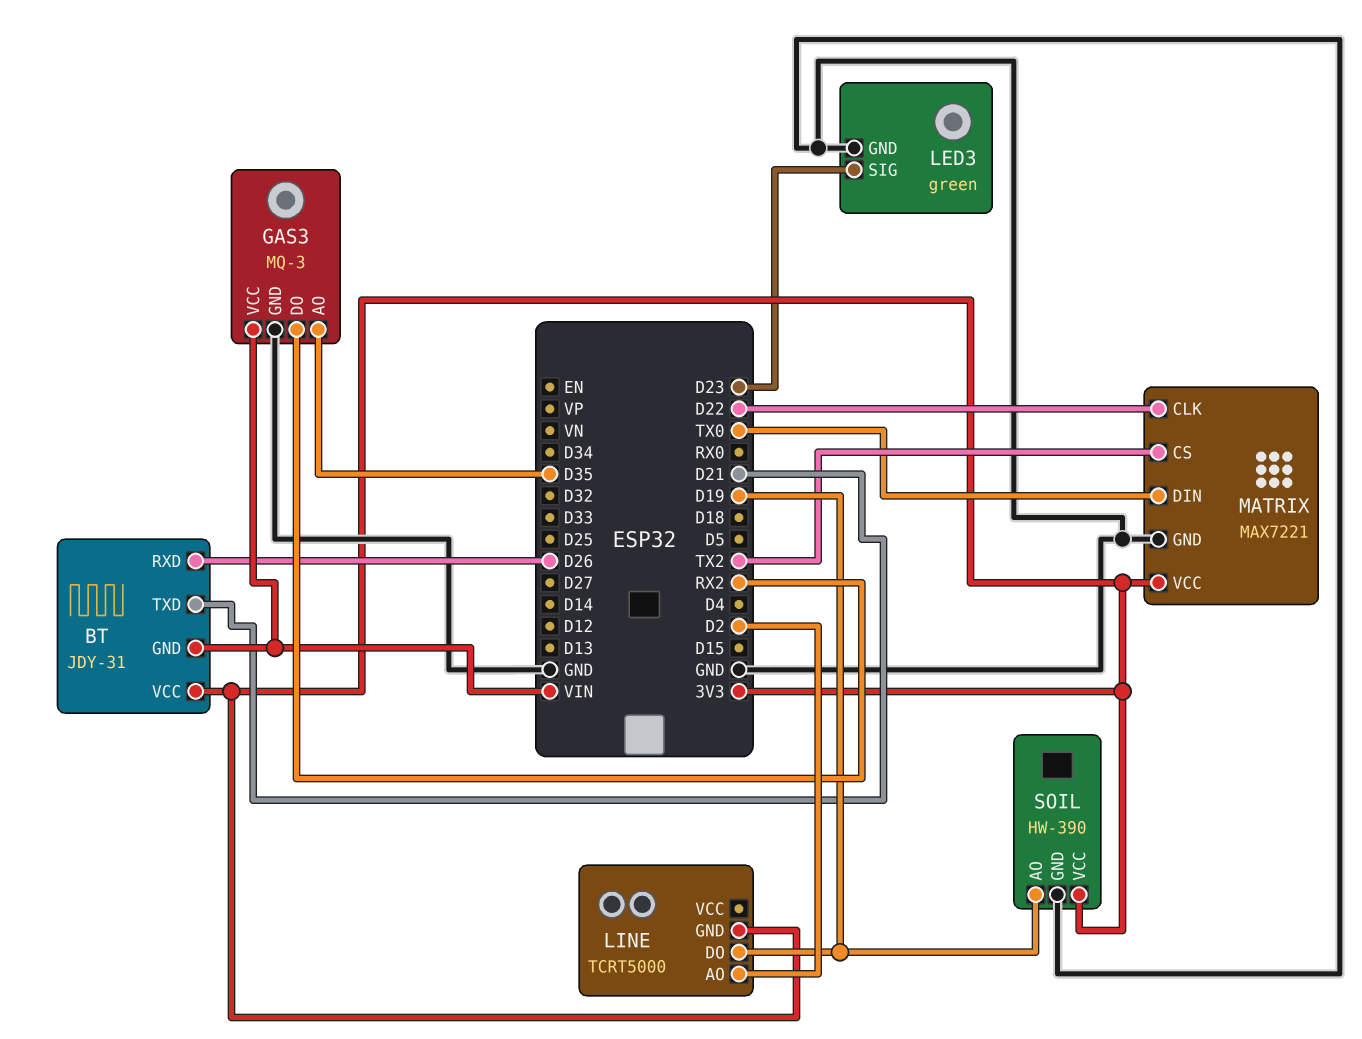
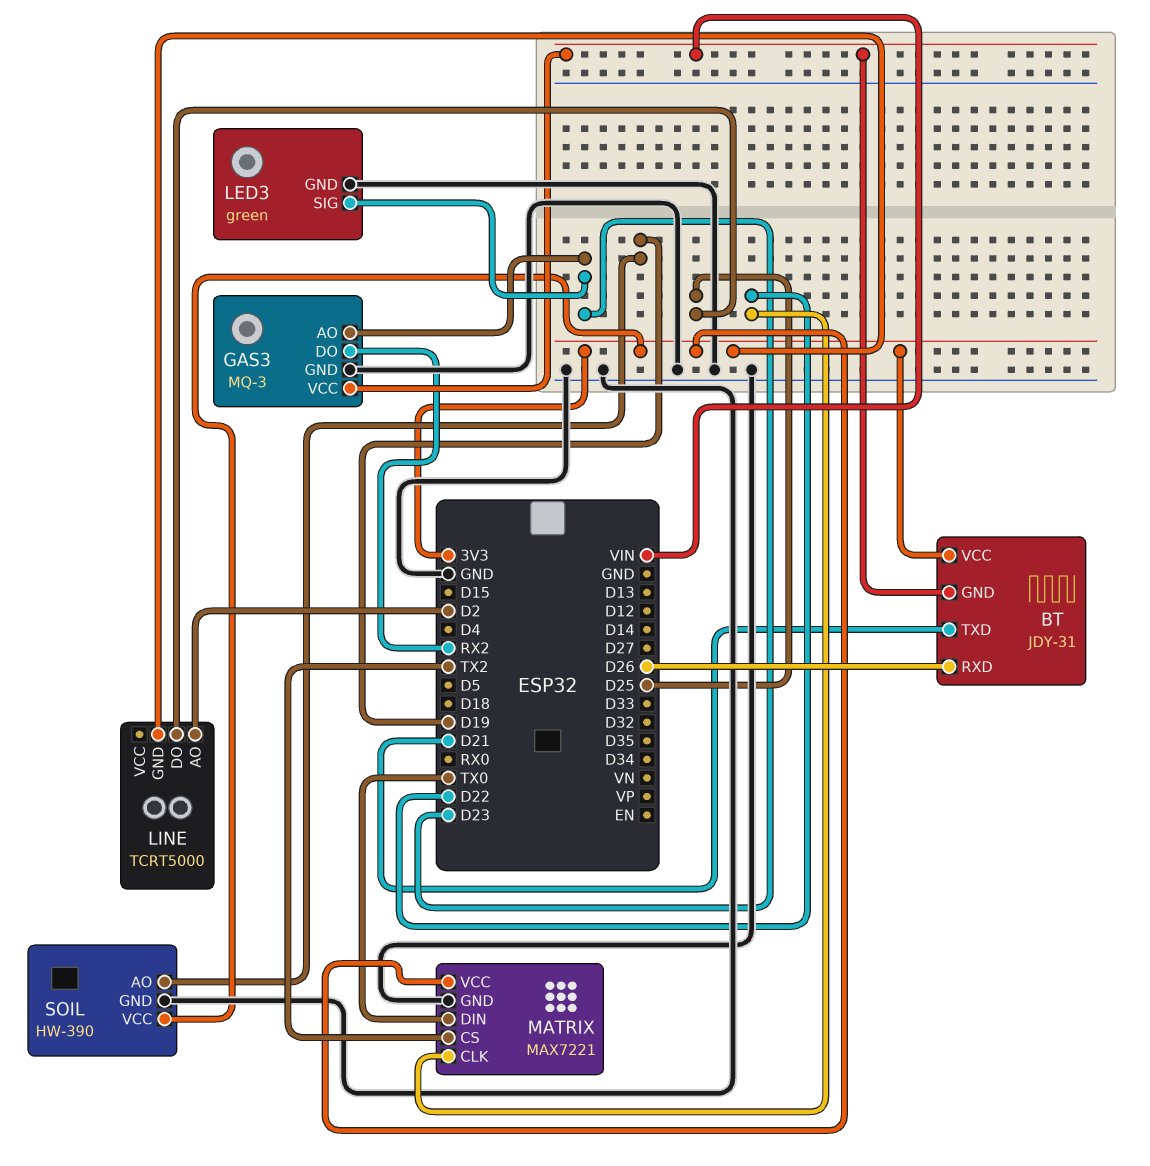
GAS3 pin AO: D35 -> D23
LINE pin DO: D19 -> D25

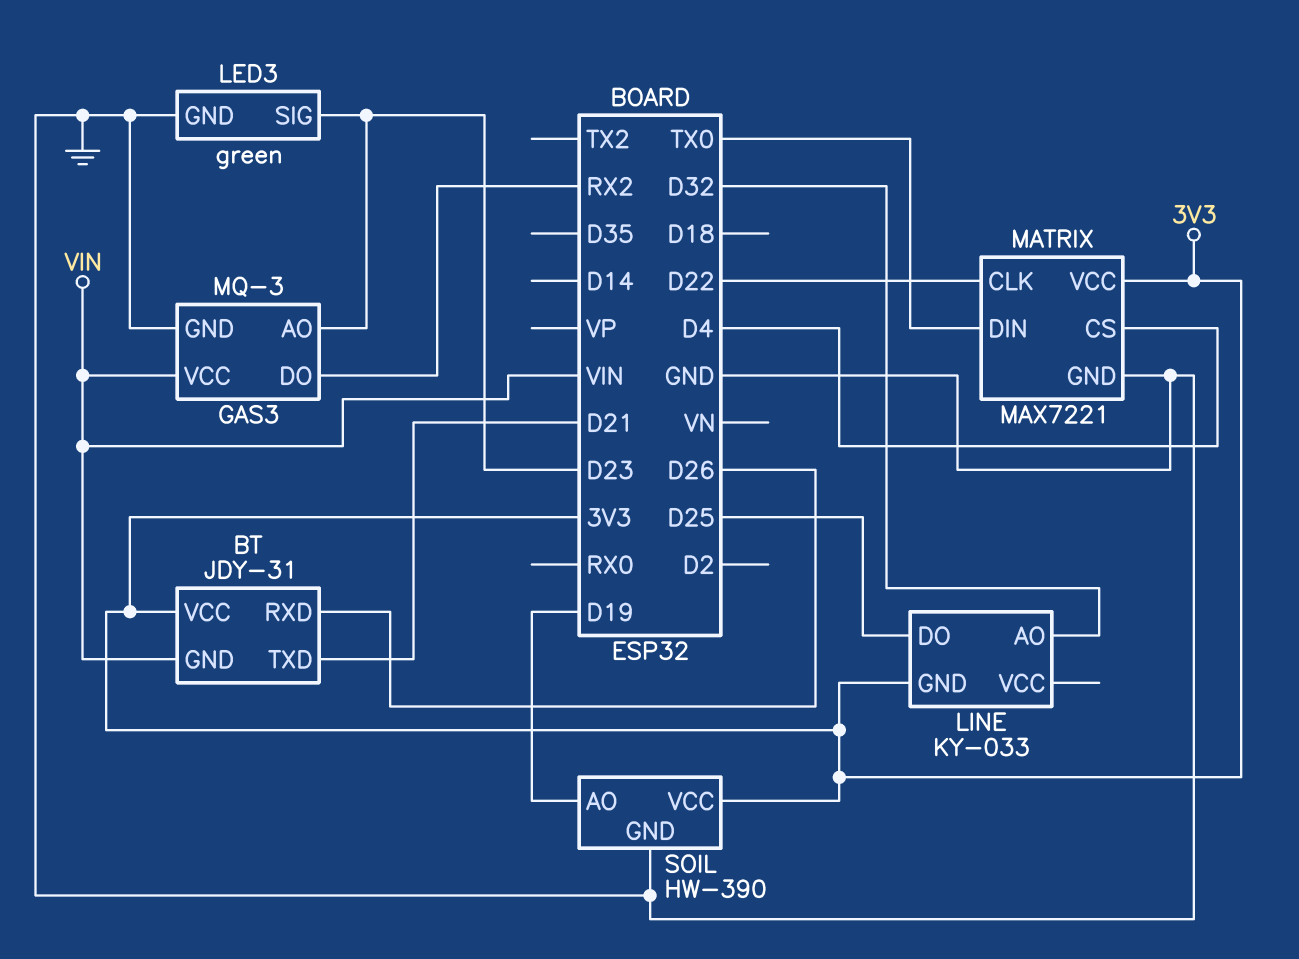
LINE: TCRT5000 -> KY-033
LINE pin AO: D2 -> D32
MATRIX pin CS: TX2 -> D4

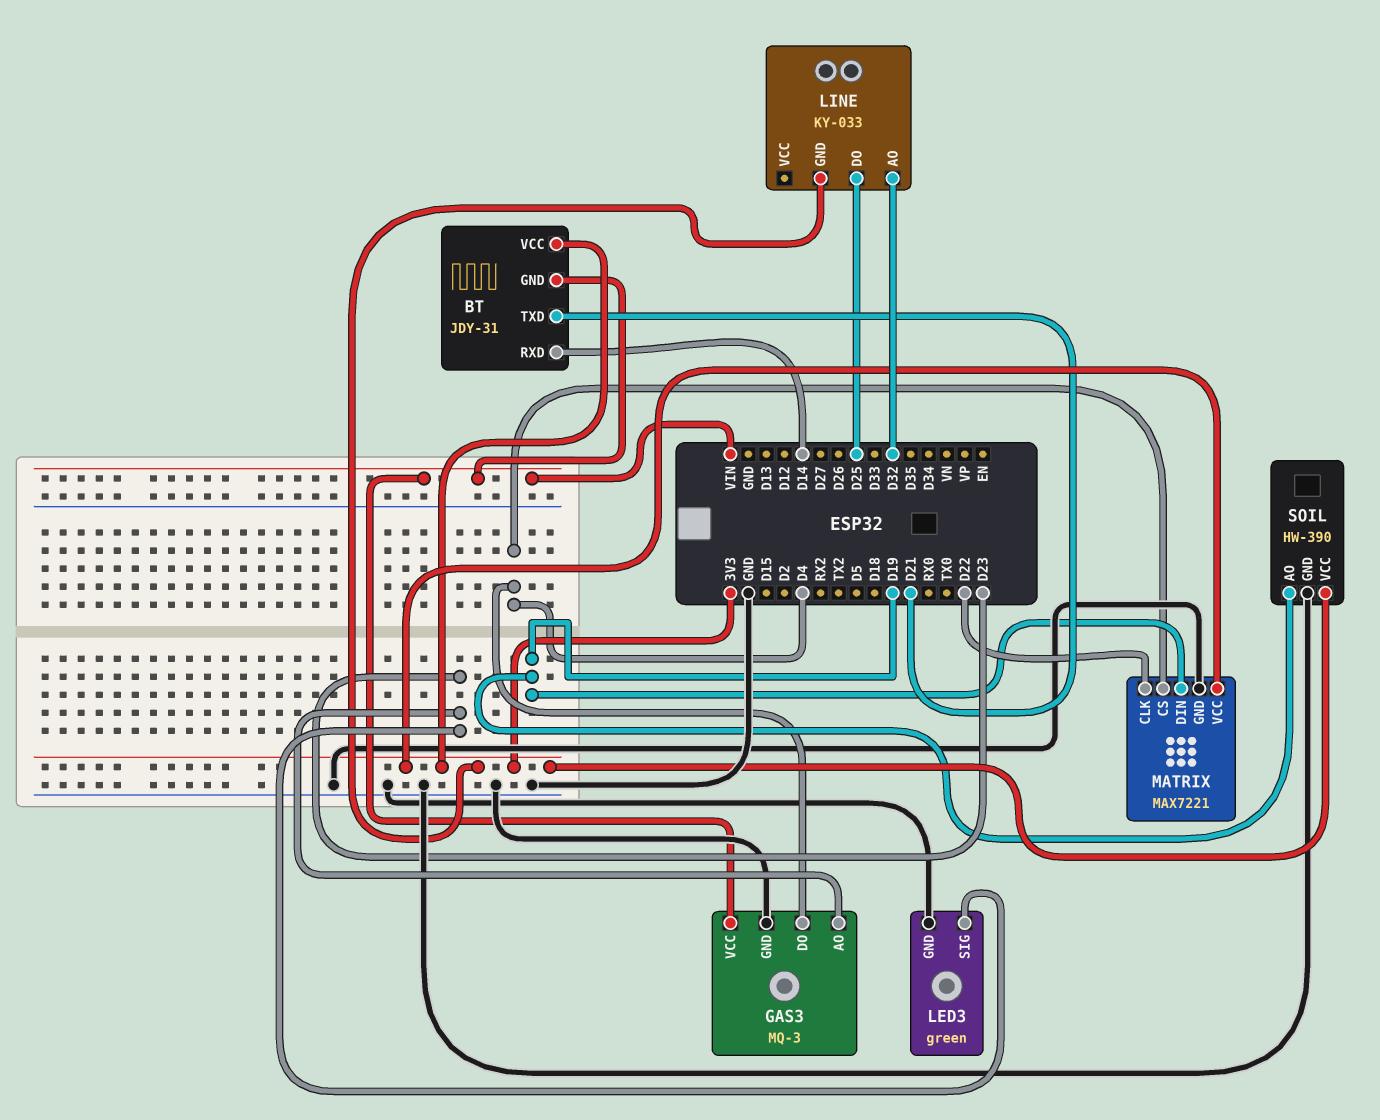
BT pin RXD: D26 -> D14
GAS3 pin DO: RX2 -> D4
MATRIX pin DIN: TX0 -> D19

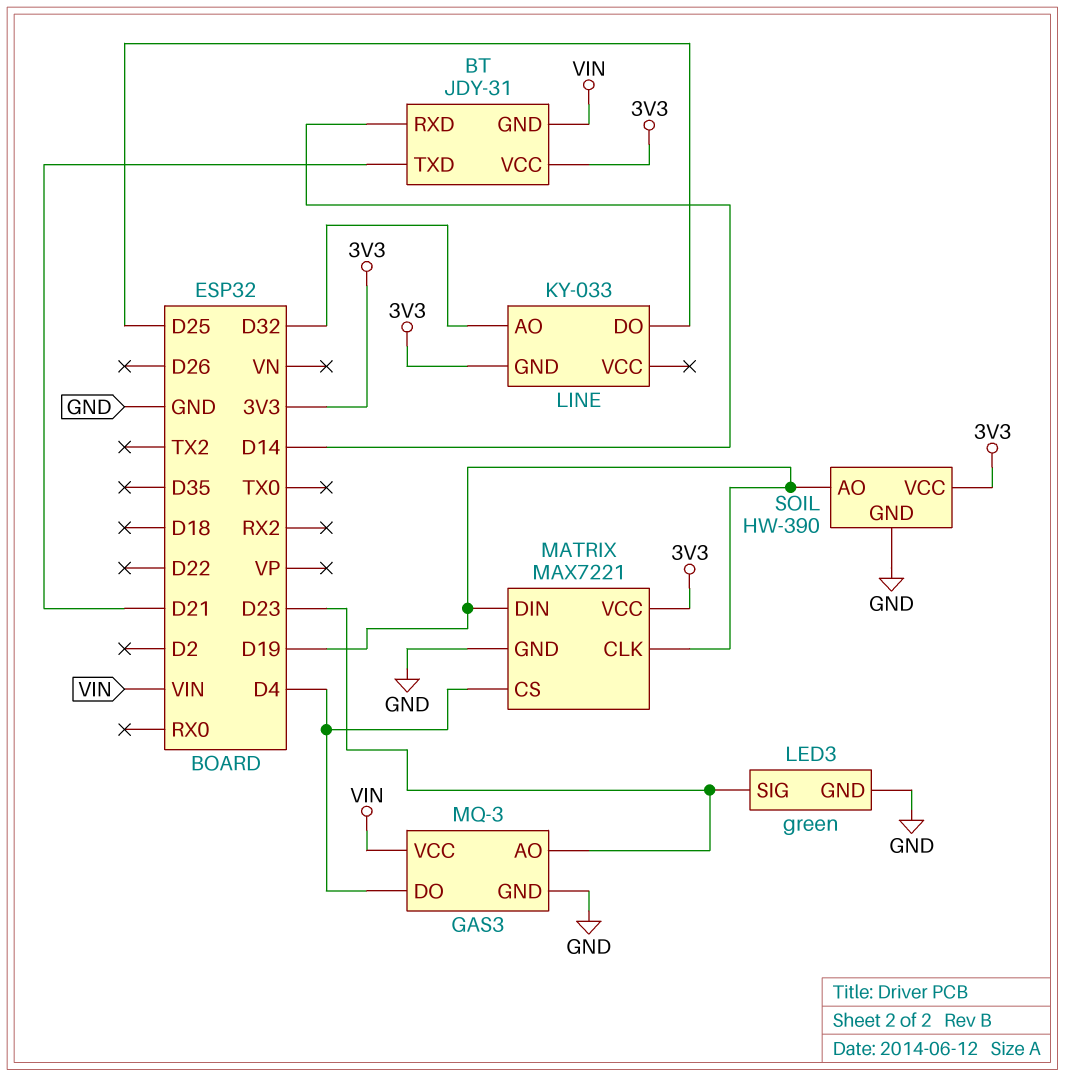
MATRIX pin CLK: D22 -> D19

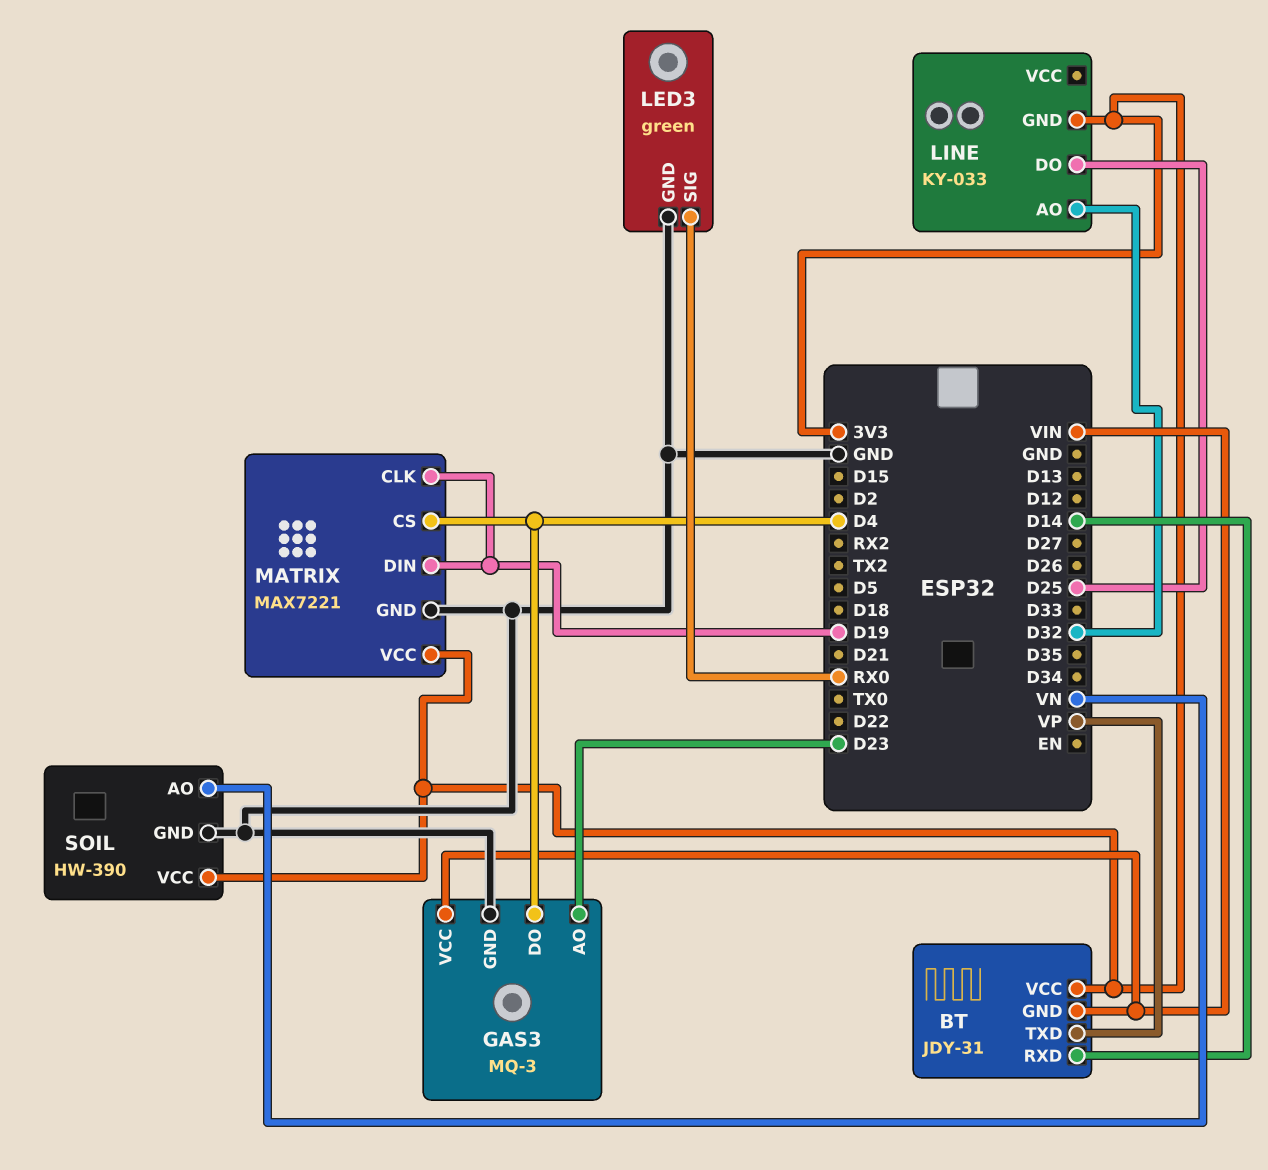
BT pin TXD: D21 -> VP
LED3 pin SIG: D23 -> RX0
SOIL pin AO: D19 -> VN

